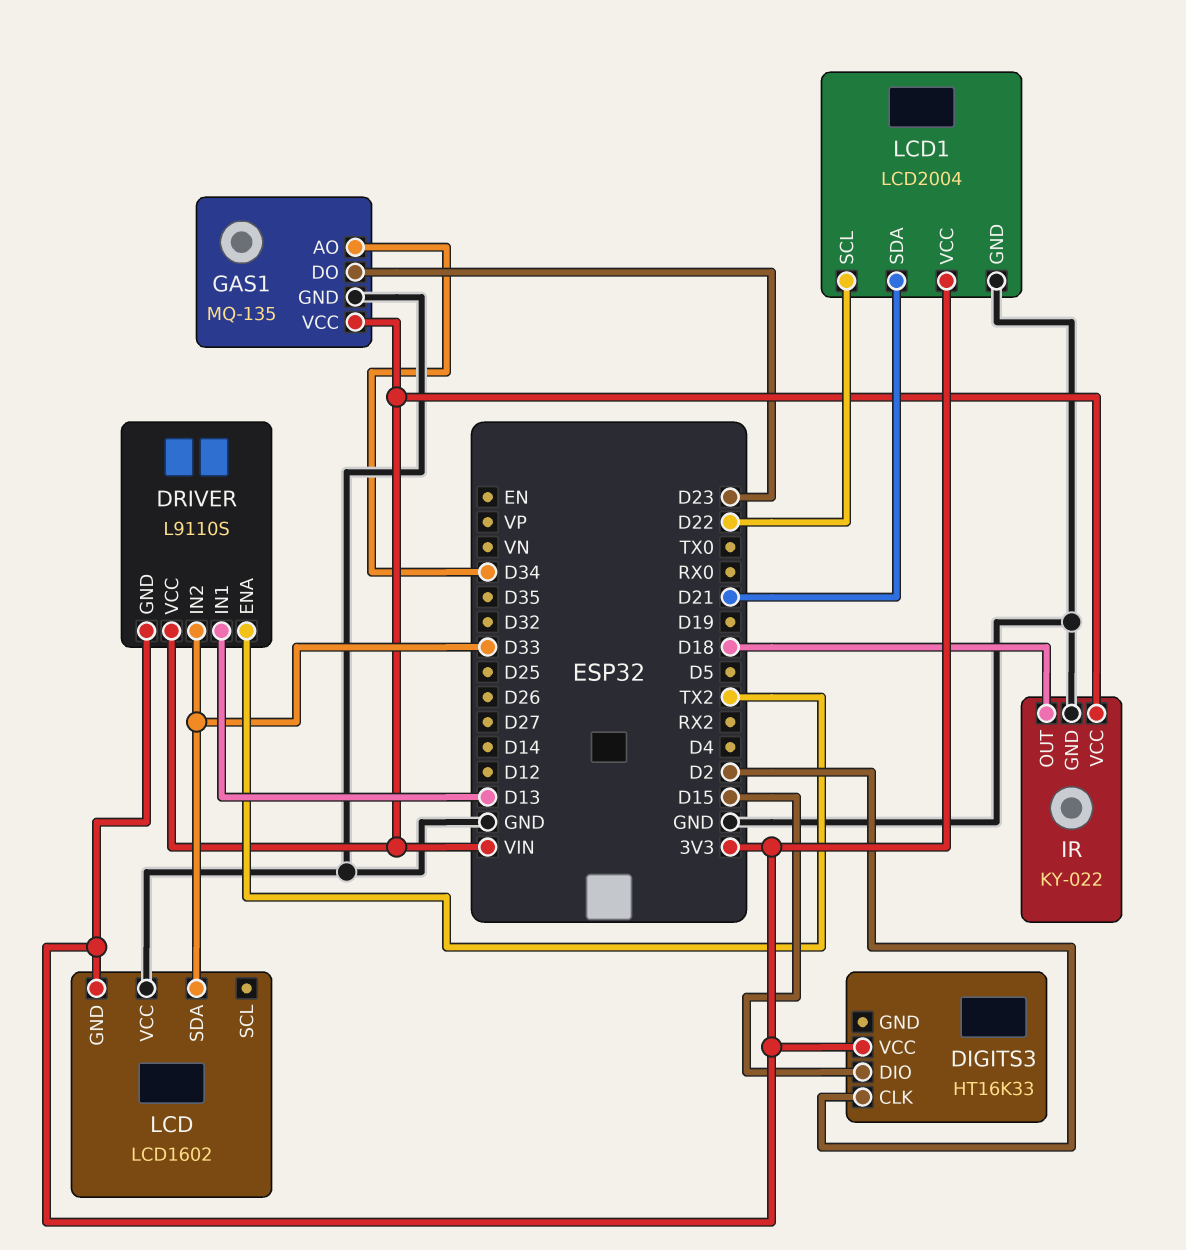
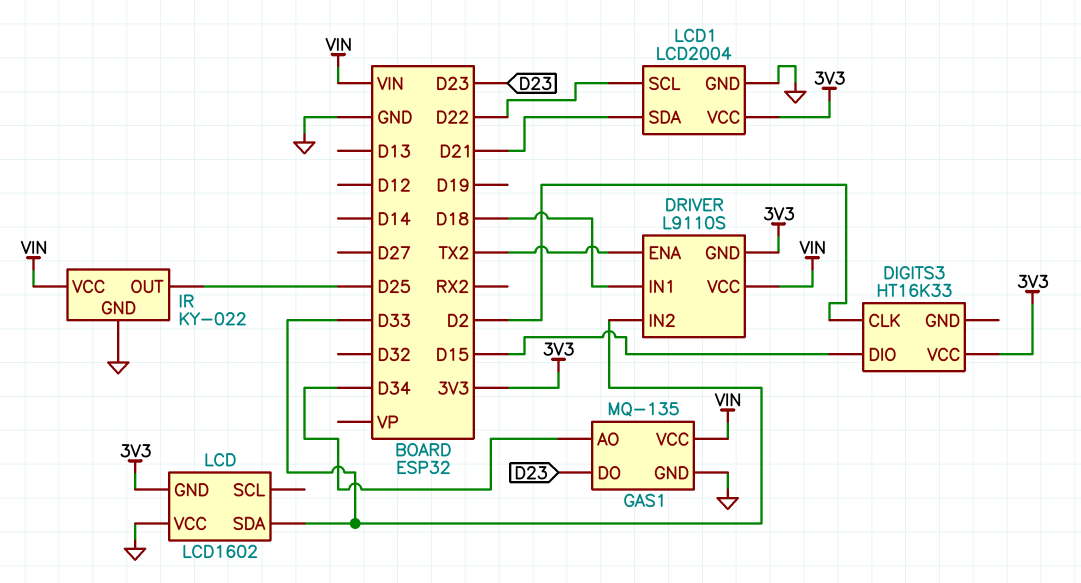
DRIVER pin IN1: D13 -> D18
IR pin OUT: D18 -> D25

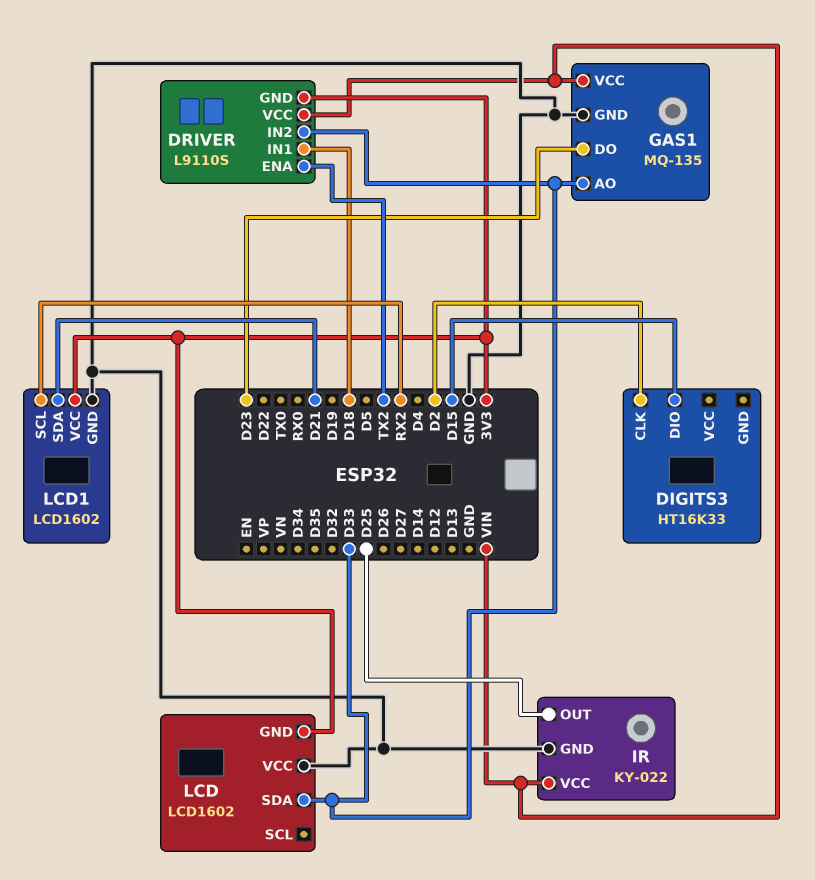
DIGITS3 pin VCC: 3V3 -> none
GAS1 pin AO: D34 -> D33
LCD1: LCD2004 -> LCD1602
LCD1 pin SCL: D22 -> RX2

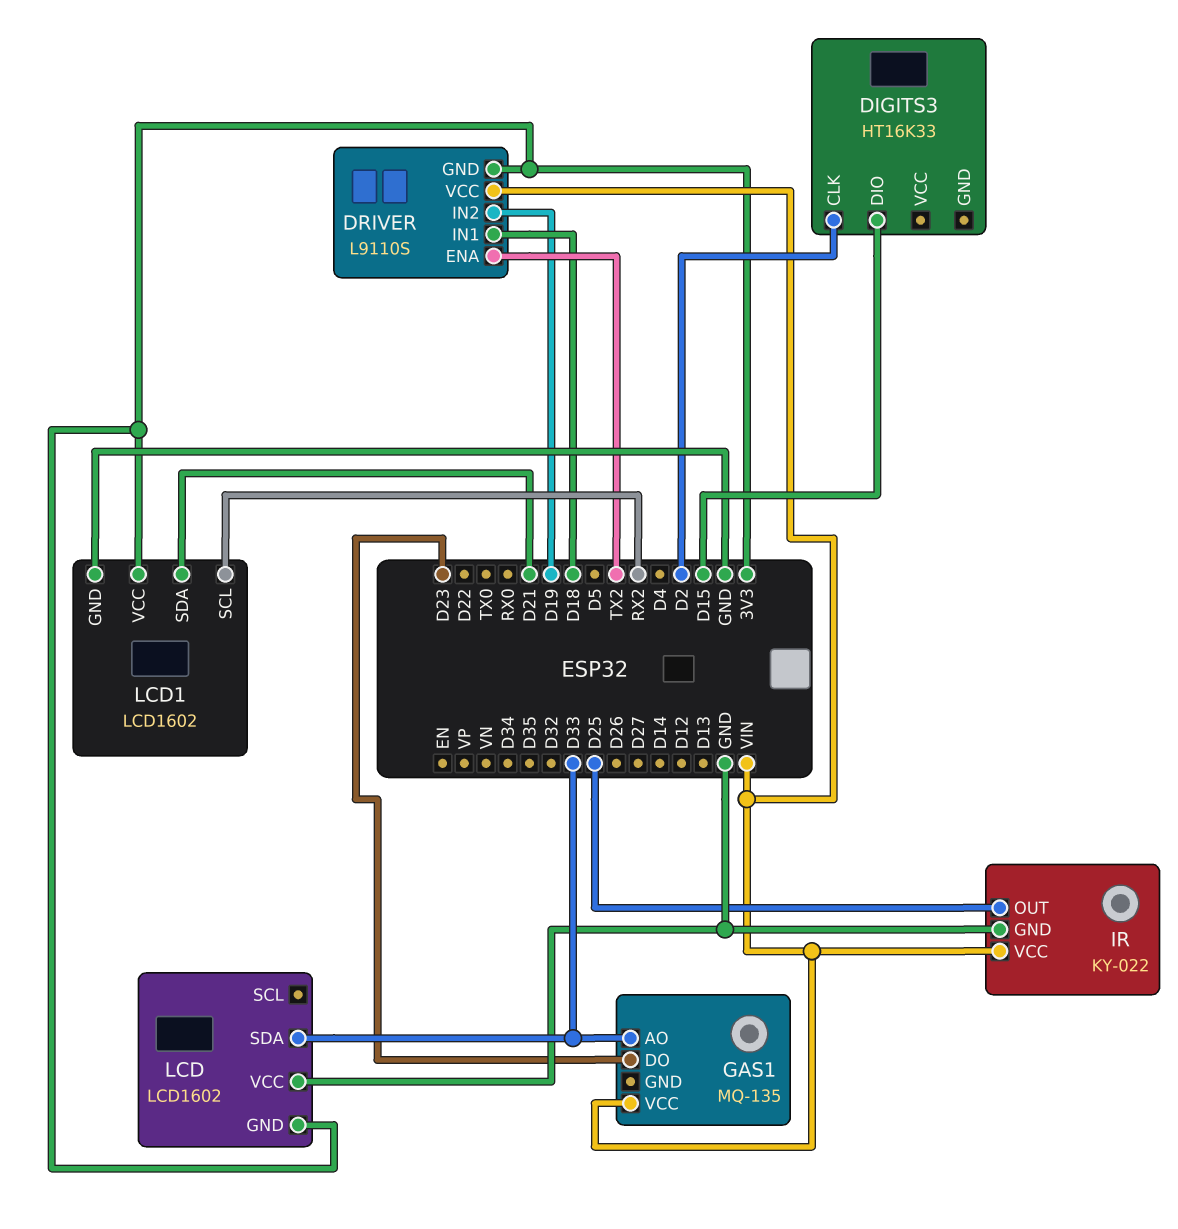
DRIVER pin IN2: D33 -> D19
GAS1 pin GND: GND -> none

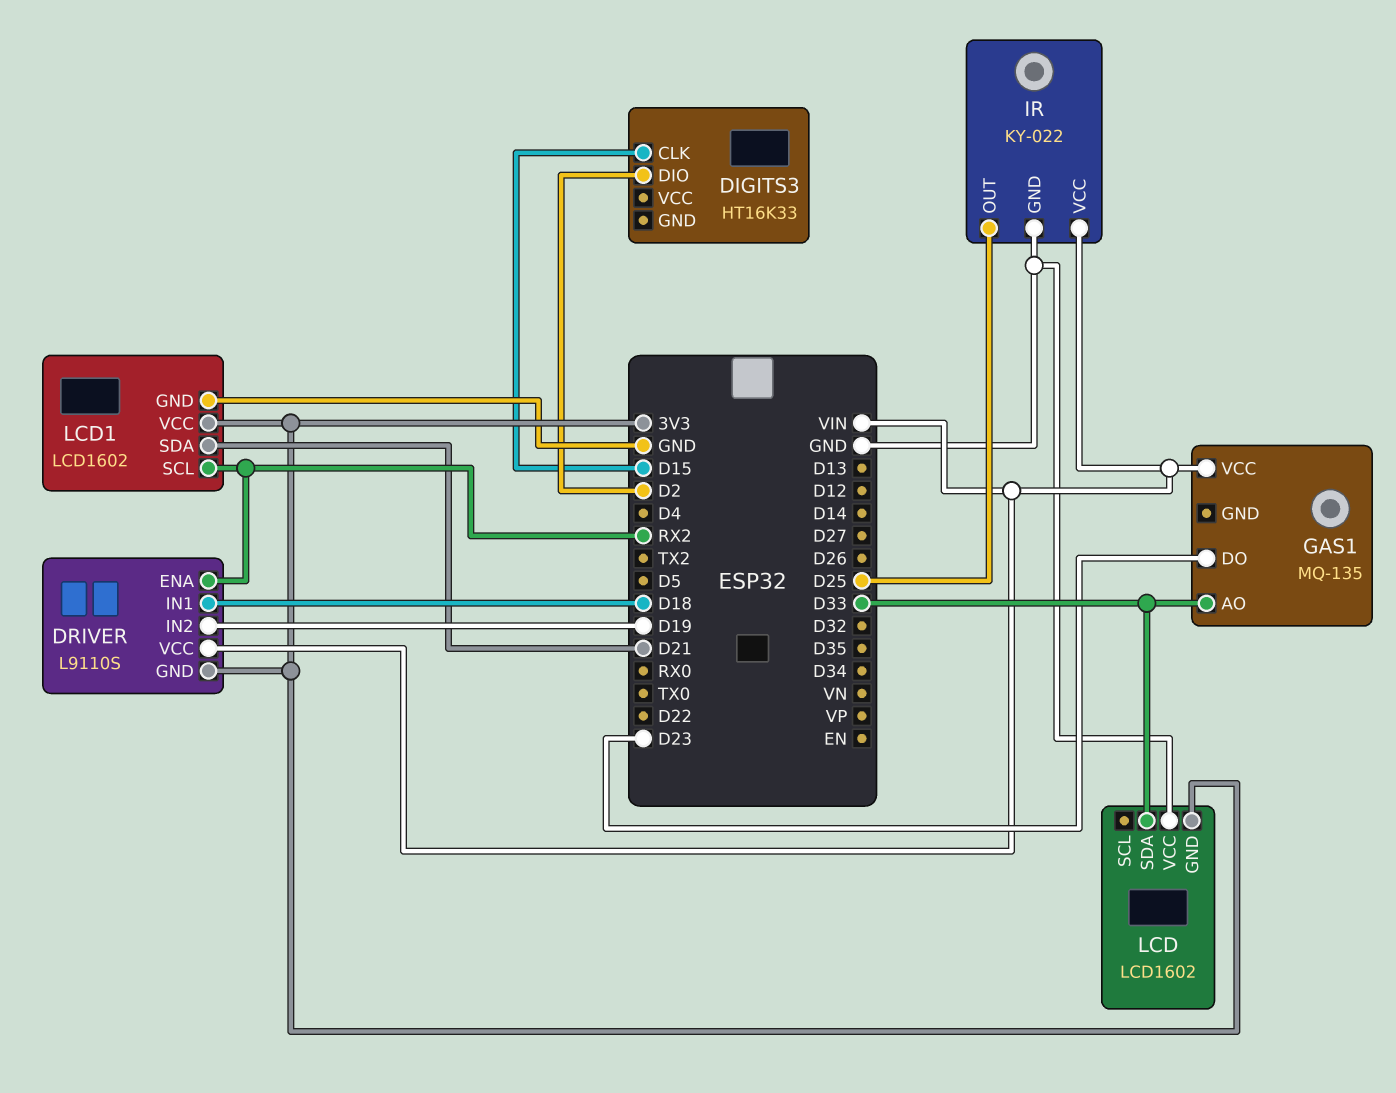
DIGITS3 pin CLK: D2 -> D15
DIGITS3 pin DIO: D15 -> D2
DRIVER pin ENA: TX2 -> RX2

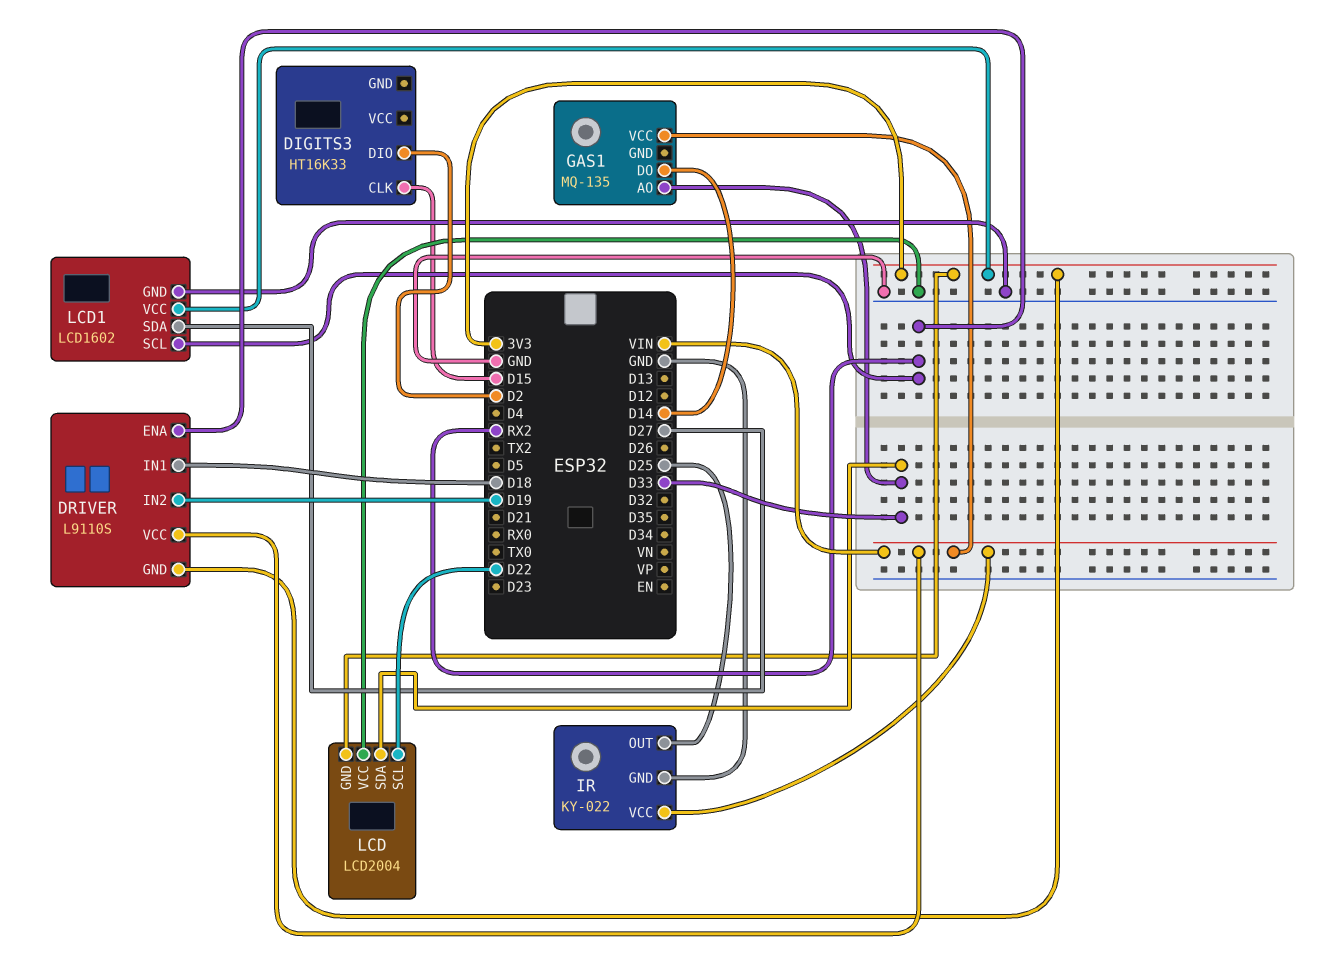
GAS1 pin DO: D23 -> D14
LCD: LCD1602 -> LCD2004
LCD pin SCL: none -> D22
LCD1 pin SDA: D21 -> D27

